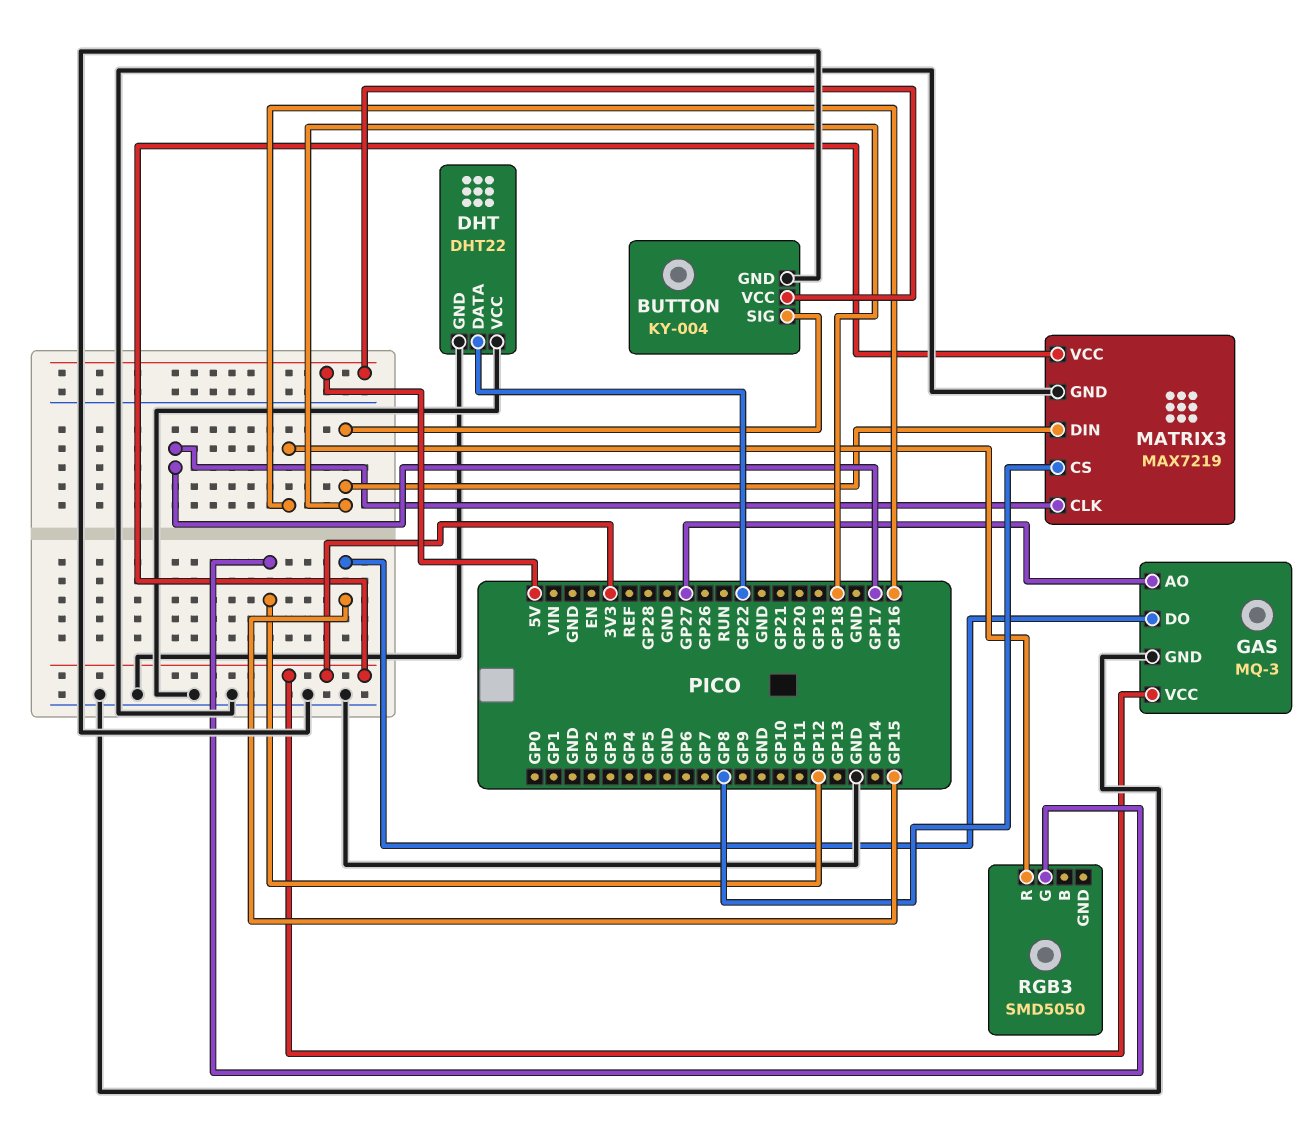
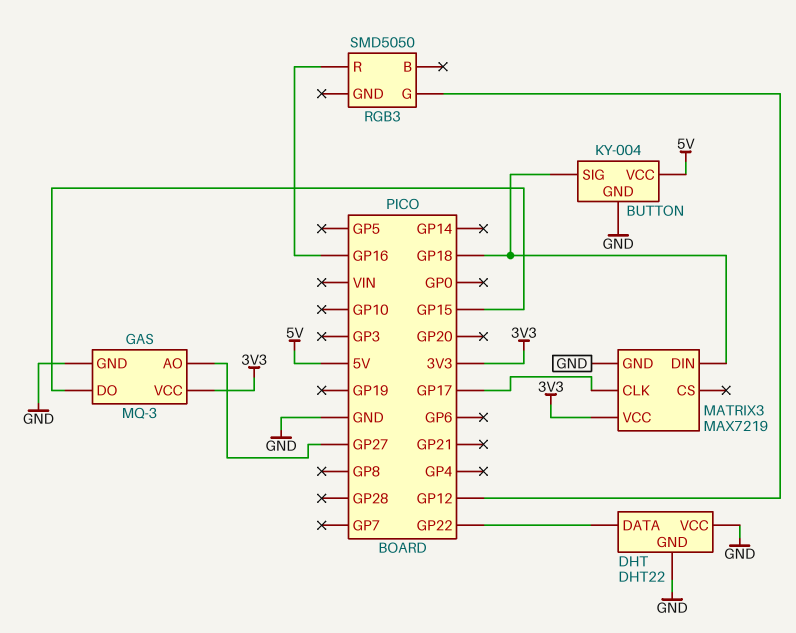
MATRIX3 pin CS: GP8 -> none

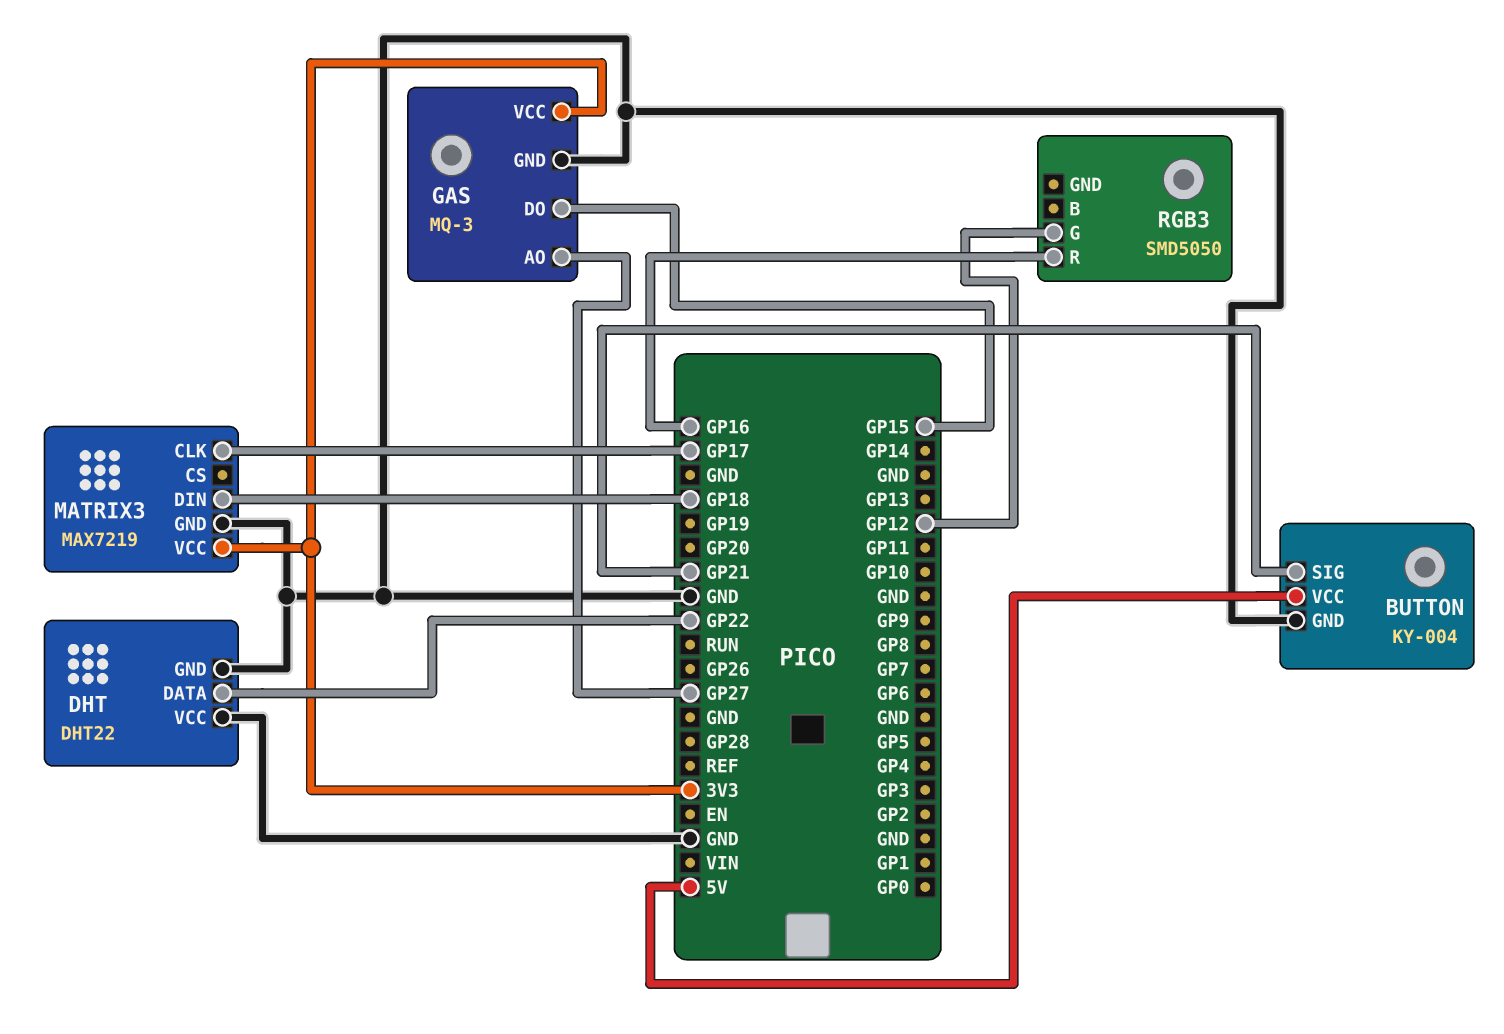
BUTTON pin SIG: GP18 -> GP21

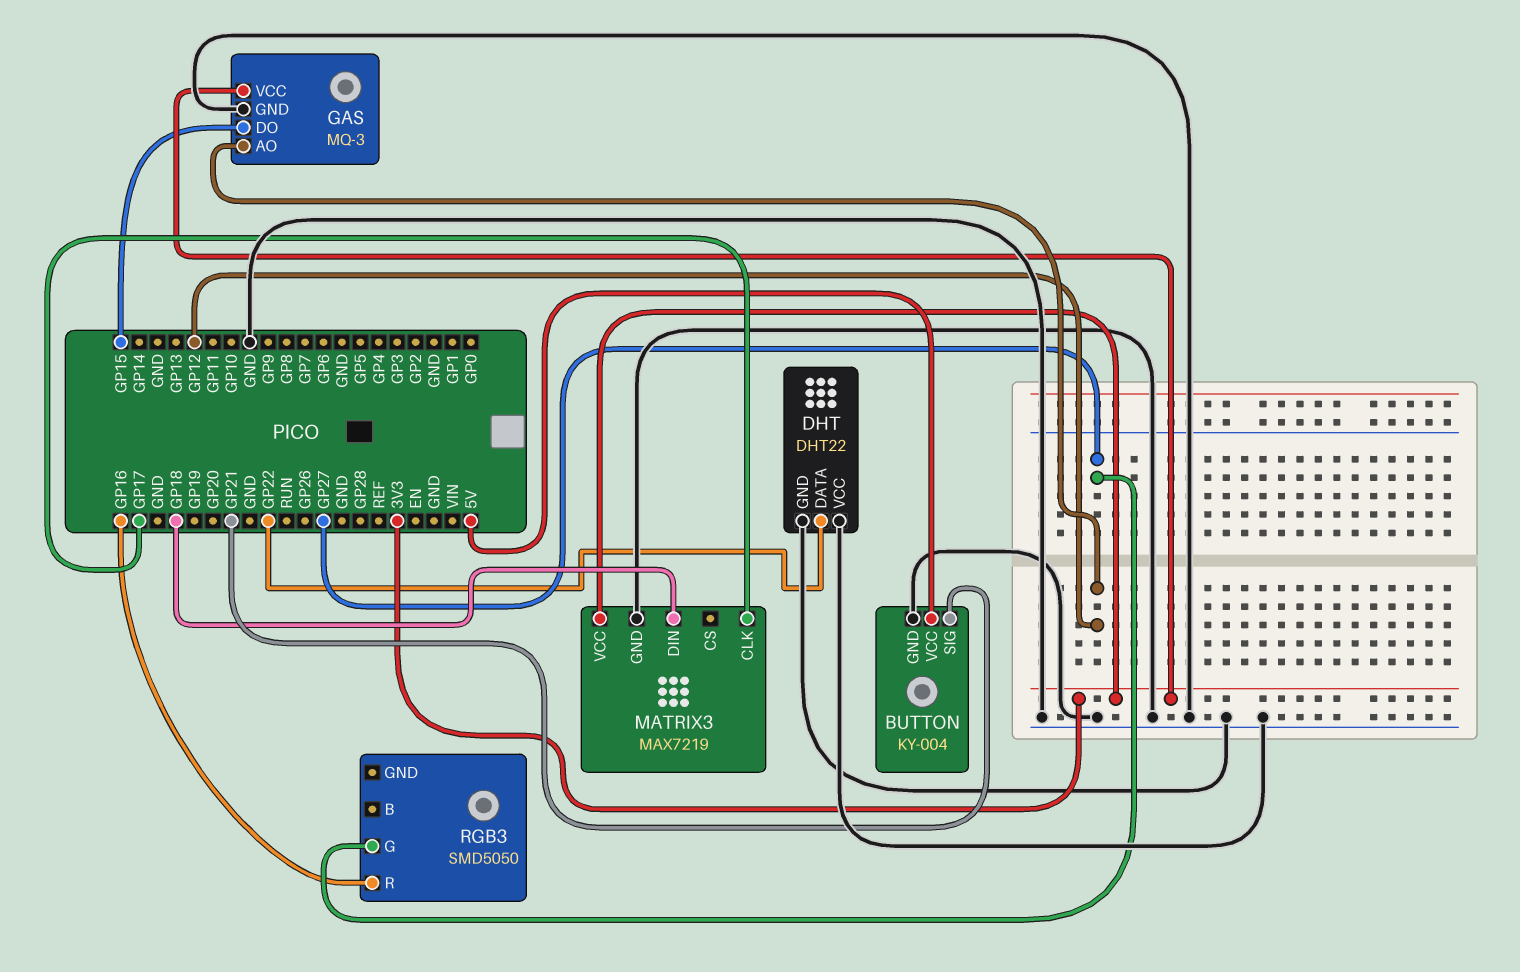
GAS pin AO: GP27 -> GP12
RGB3 pin G: GP12 -> GP27

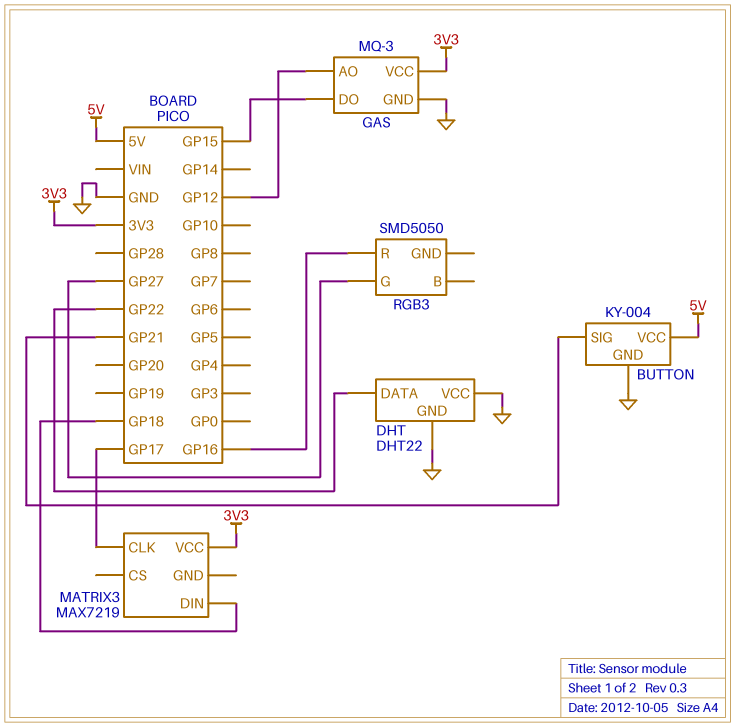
MATRIX3 pin GND: GND -> none

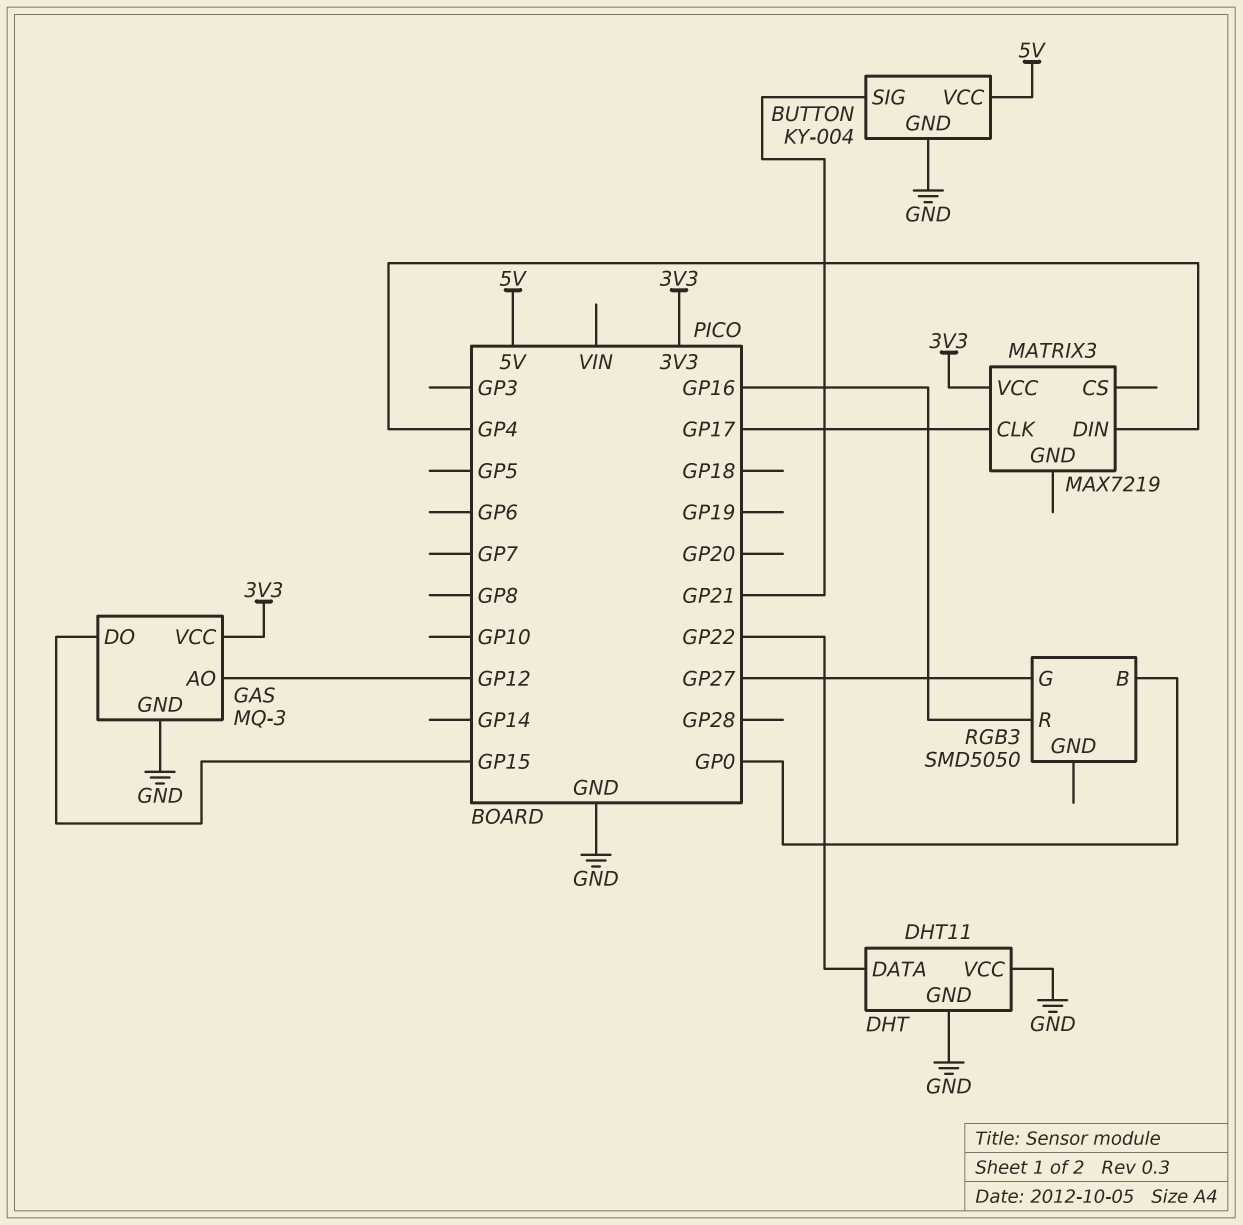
DHT: DHT22 -> DHT11
MATRIX3 pin DIN: GP18 -> GP4
RGB3 pin B: none -> GP0

